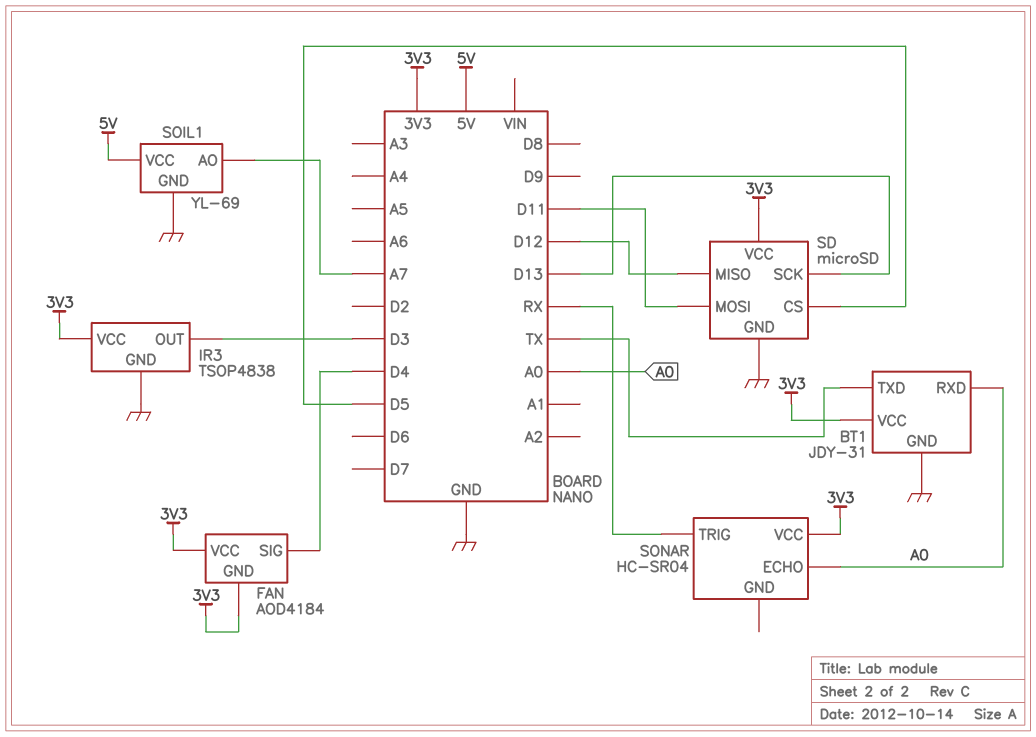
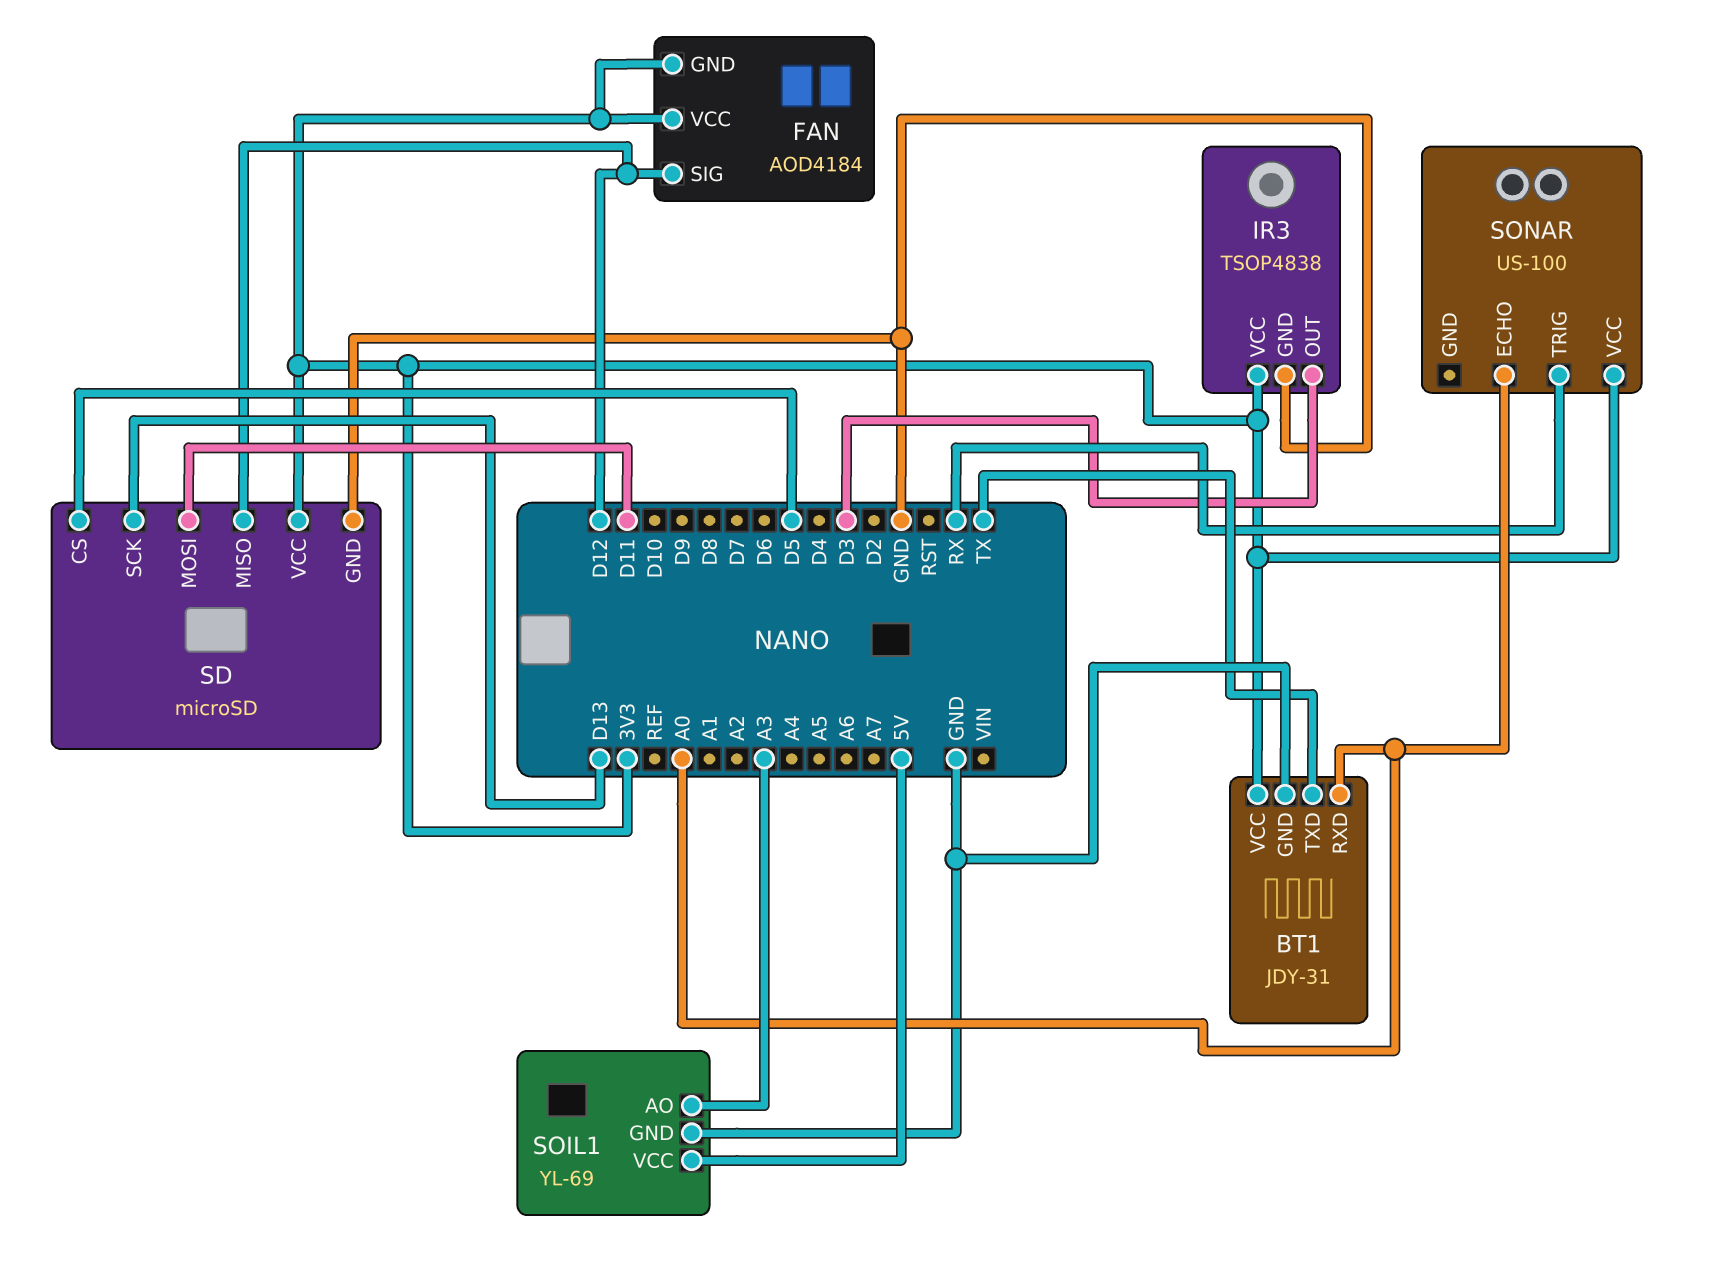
FAN pin SIG: D4 -> D12
SOIL1 pin AO: A7 -> A3
SONAR: HC-SR04 -> US-100

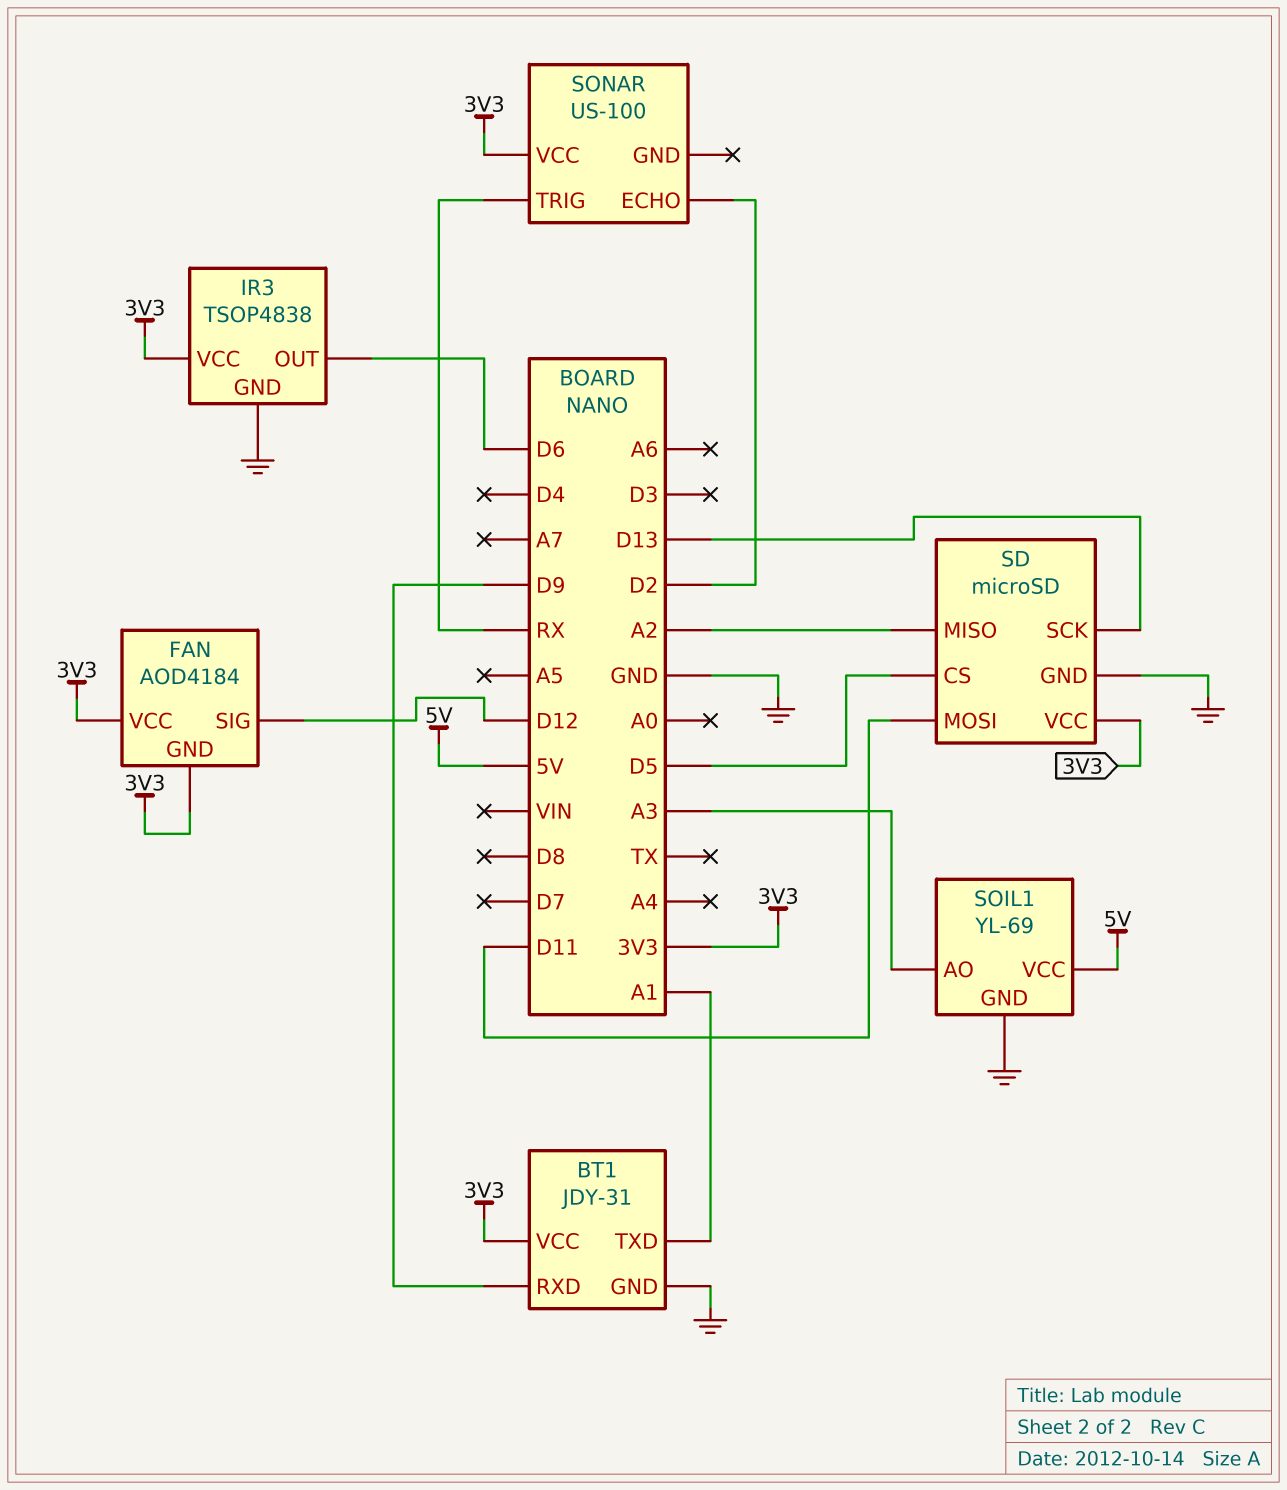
BT1 pin RXD: A0 -> D9
BT1 pin TXD: TX -> A1
IR3 pin OUT: D3 -> D6
SD pin MISO: D12 -> A2
SONAR pin ECHO: A0 -> D2

